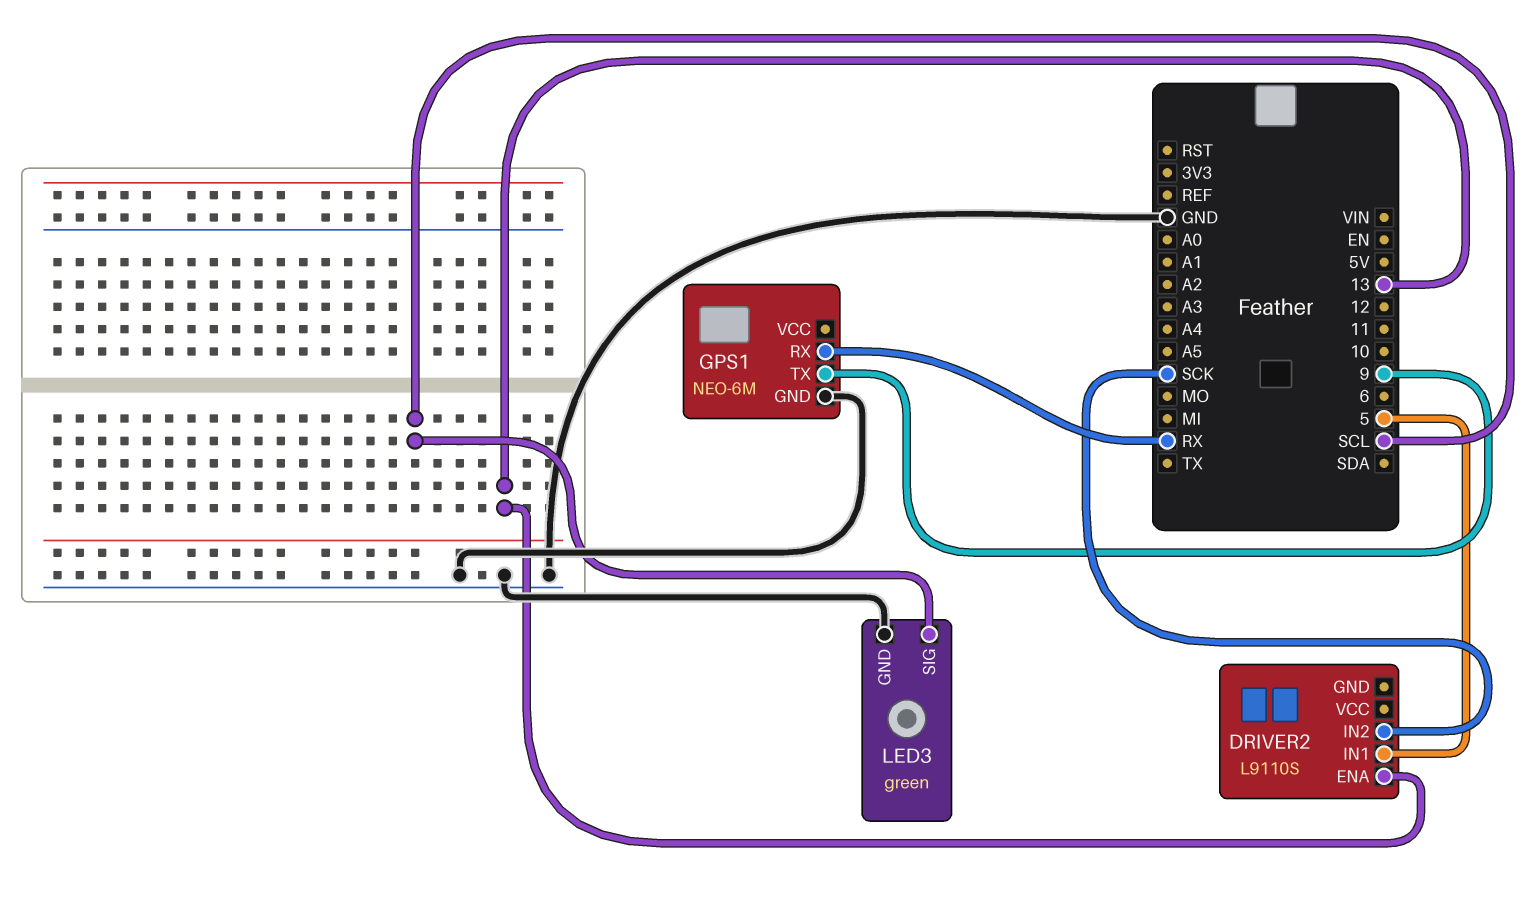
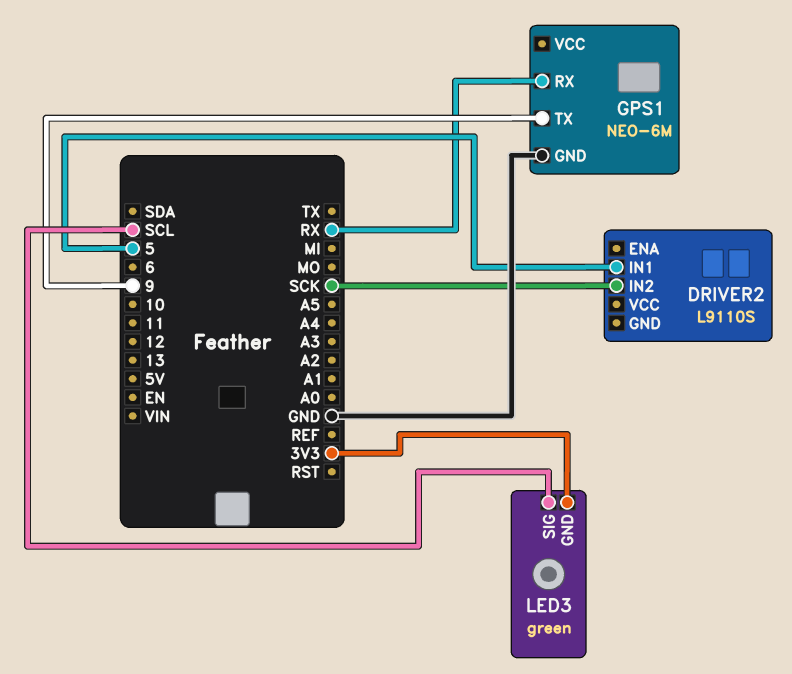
DRIVER2 pin ENA: 13 -> none
LED3 pin GND: GND -> 3V3

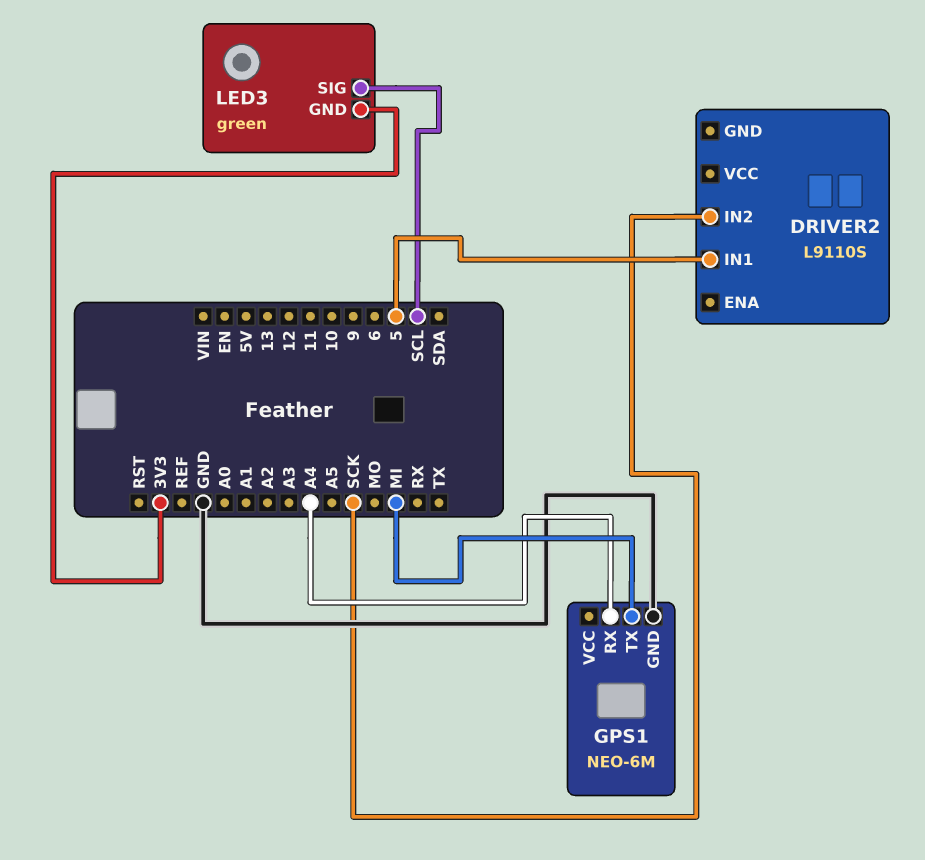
GPS1 pin RX: RX -> A4
GPS1 pin TX: 9 -> MI

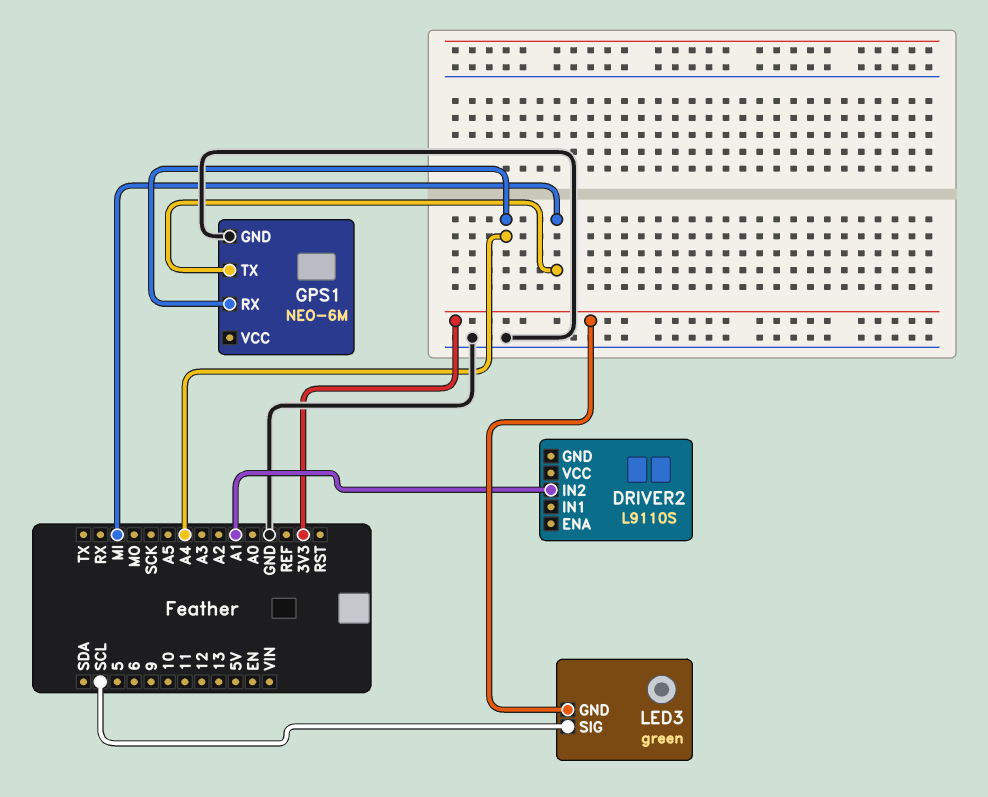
DRIVER2 pin IN1: 5 -> none
DRIVER2 pin IN2: SCK -> A1

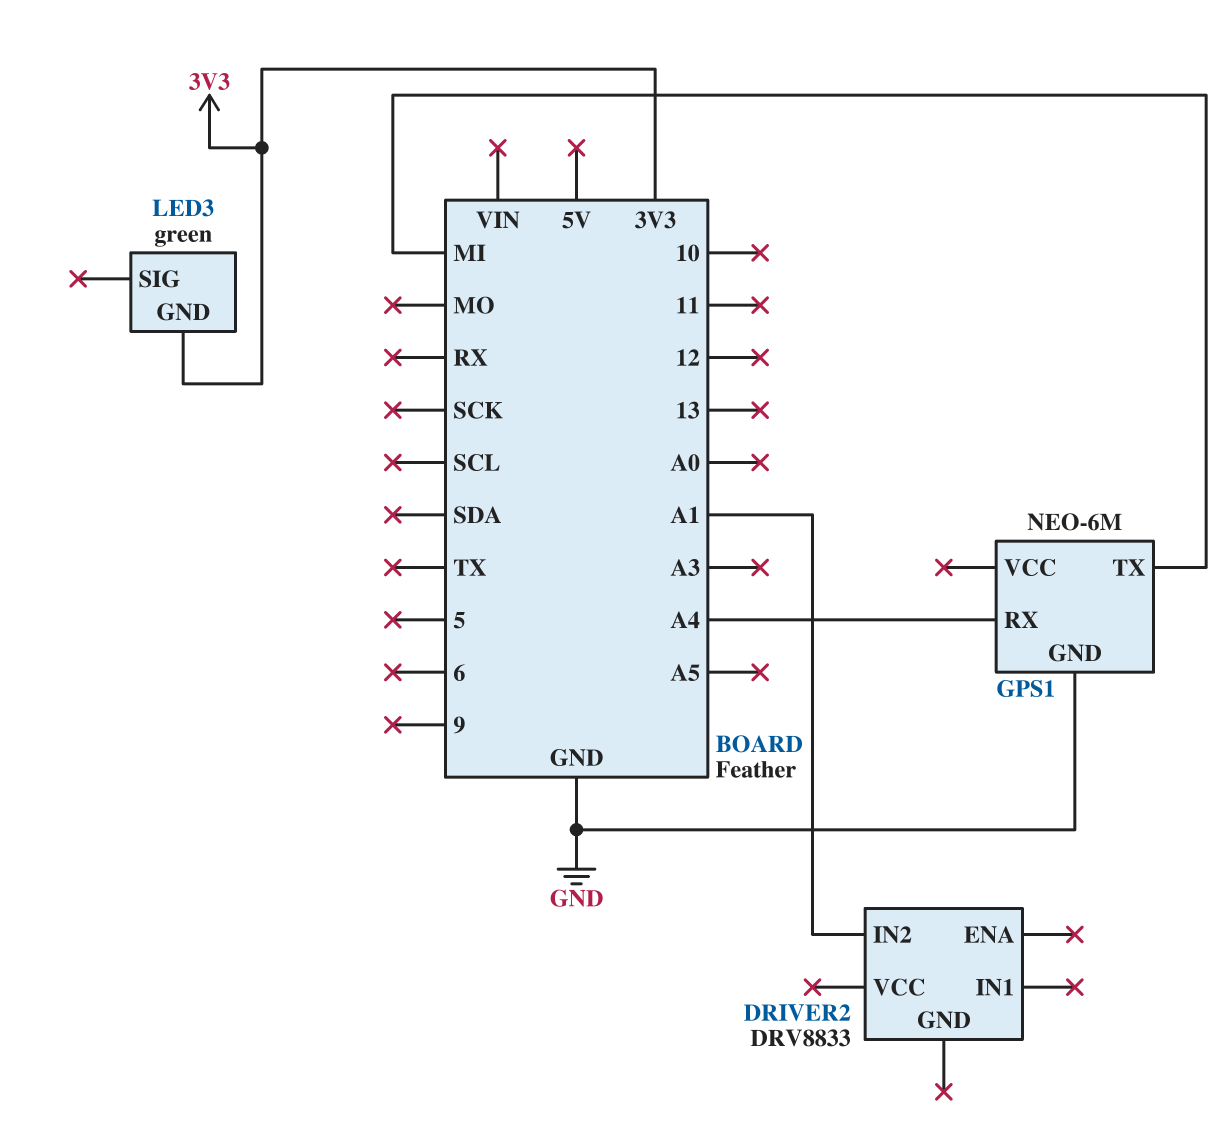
DRIVER2: L9110S -> DRV8833
LED3 pin SIG: SCL -> none

